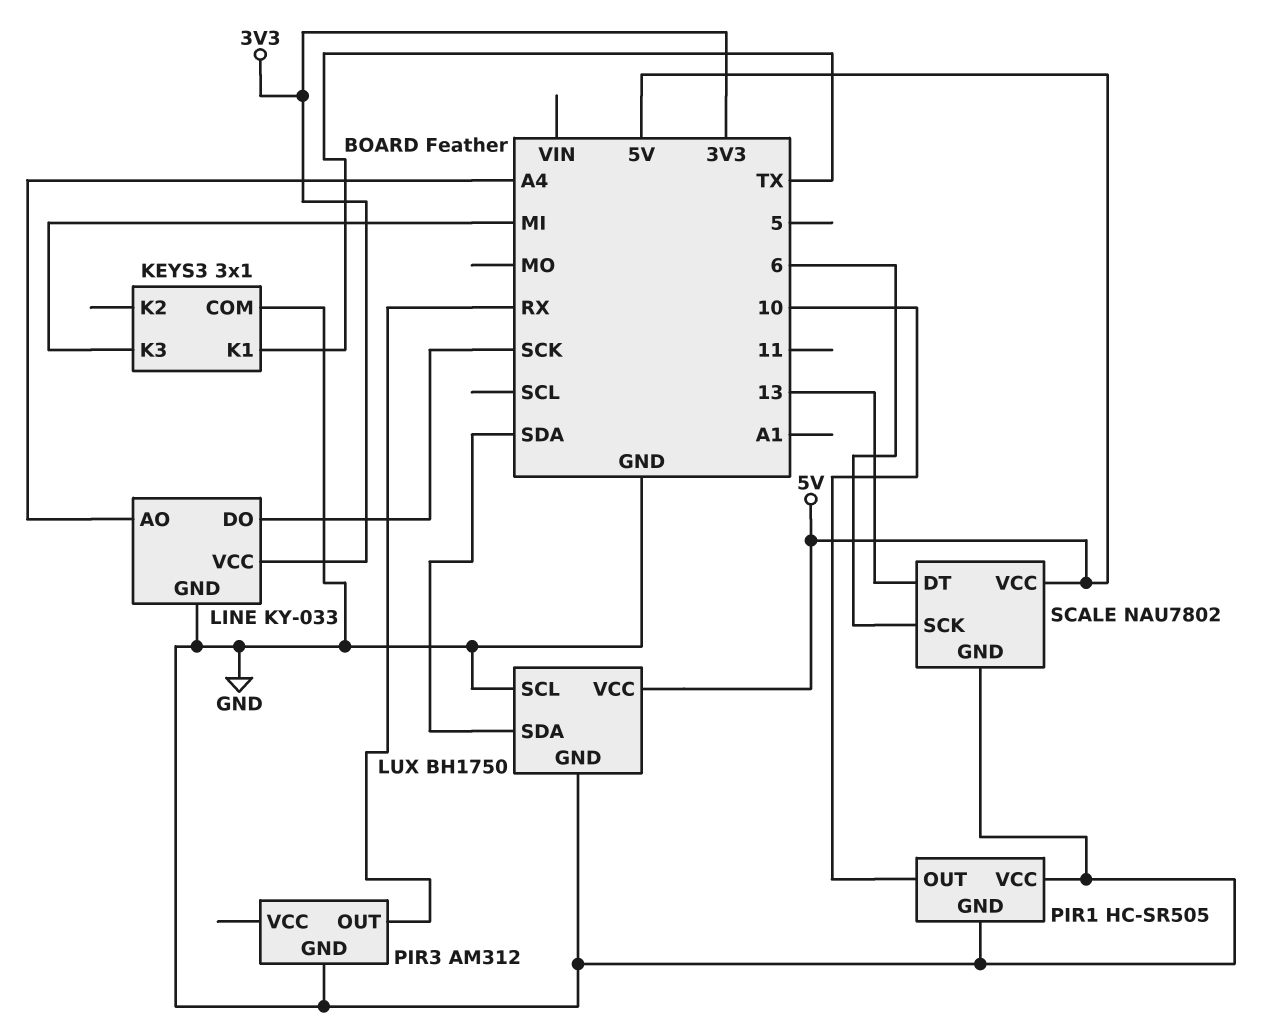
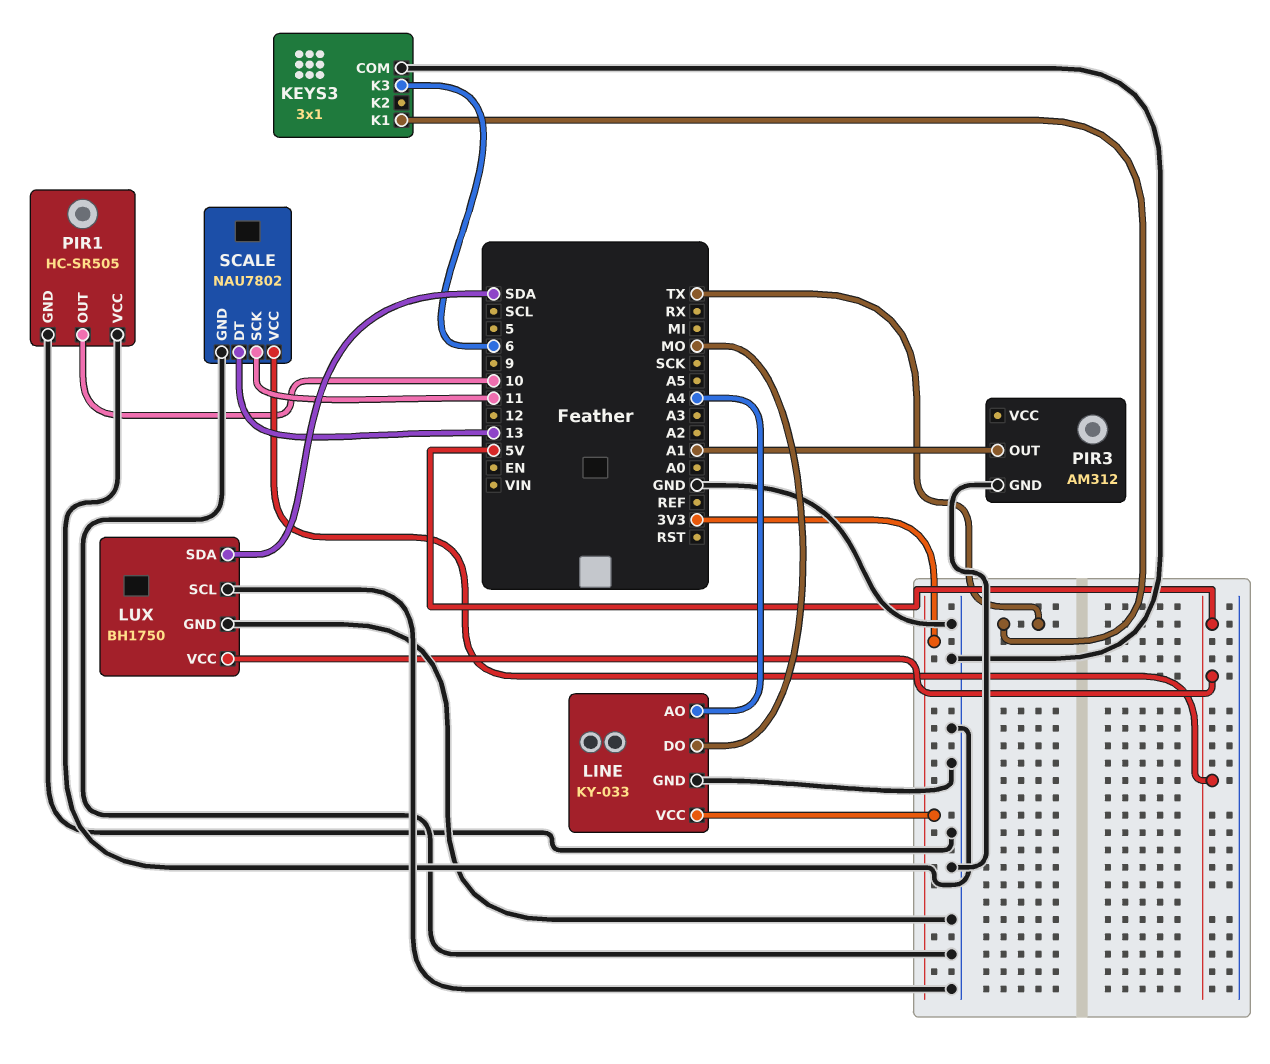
KEYS3 pin K3: MI -> 6
LINE pin DO: SCK -> MO
PIR3 pin OUT: RX -> A1
SCALE pin SCK: 6 -> 11

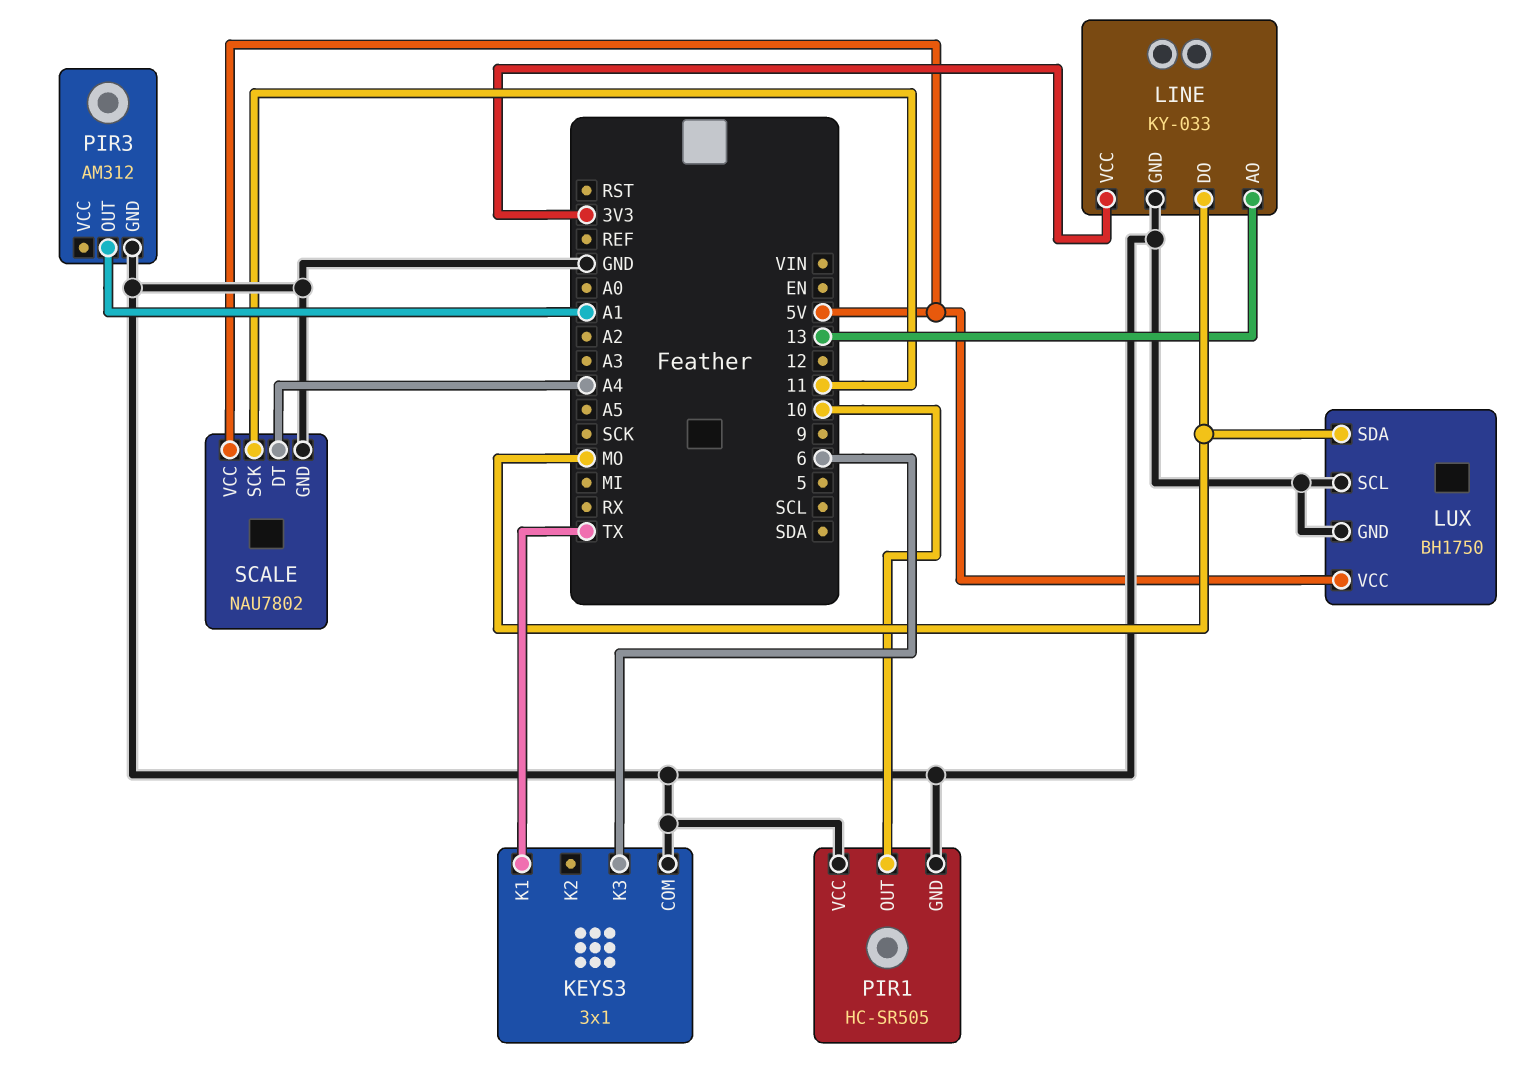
LINE pin AO: A4 -> 13
LUX pin SDA: SDA -> MO
SCALE pin DT: 13 -> A4

